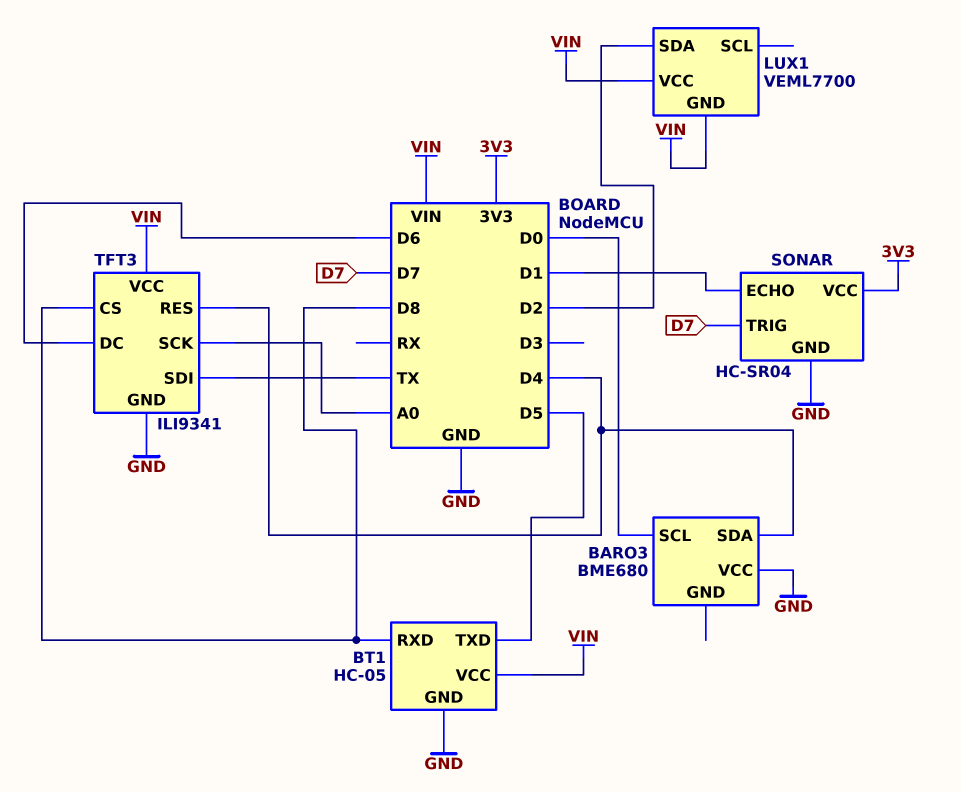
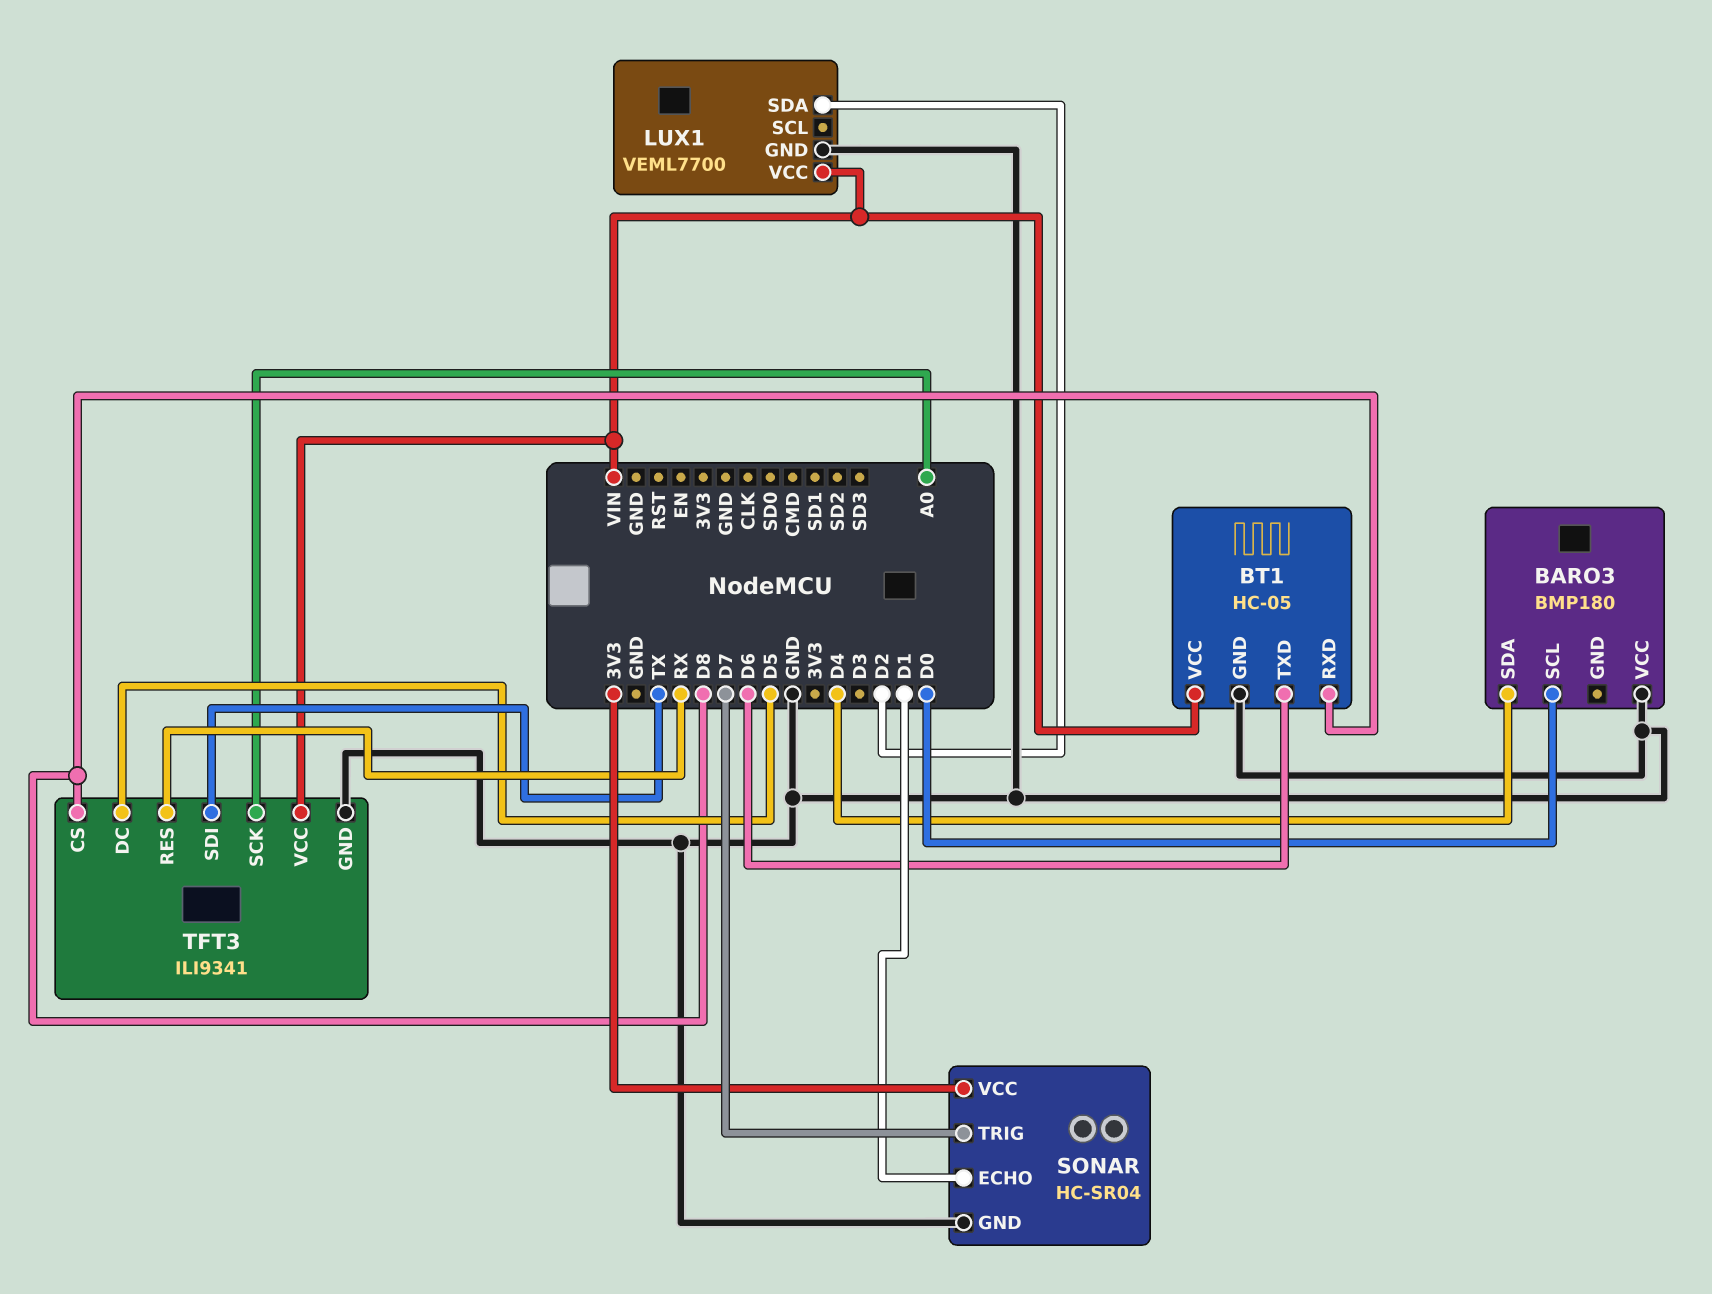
BARO3: BME680 -> BMP180
BT1 pin TXD: D5 -> D6
LUX1 pin GND: VIN -> GND
TFT3 pin DC: D6 -> D5
TFT3 pin RES: D4 -> RX

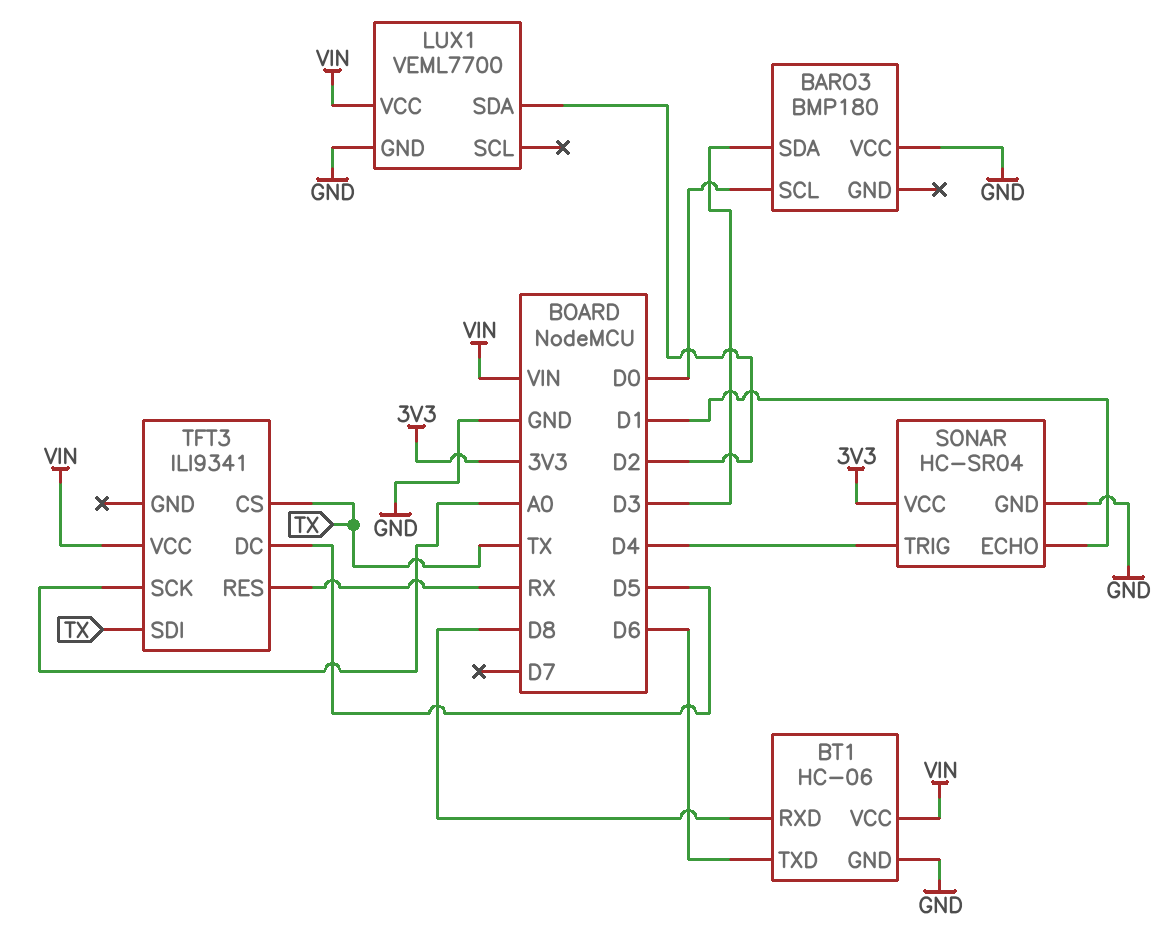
BARO3 pin SDA: D4 -> D3
BT1: HC-05 -> HC-06
SONAR pin TRIG: D7 -> D4
TFT3 pin CS: D8 -> TX
TFT3 pin GND: GND -> none

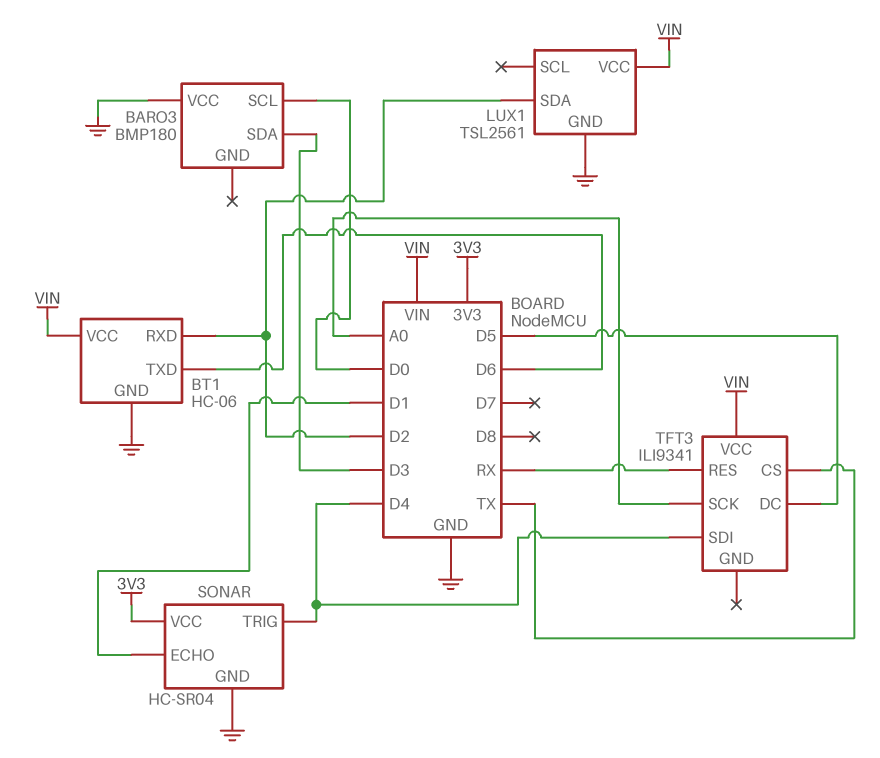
BT1 pin RXD: D8 -> D2
LUX1: VEML7700 -> TSL2561
TFT3 pin SDI: TX -> D4

